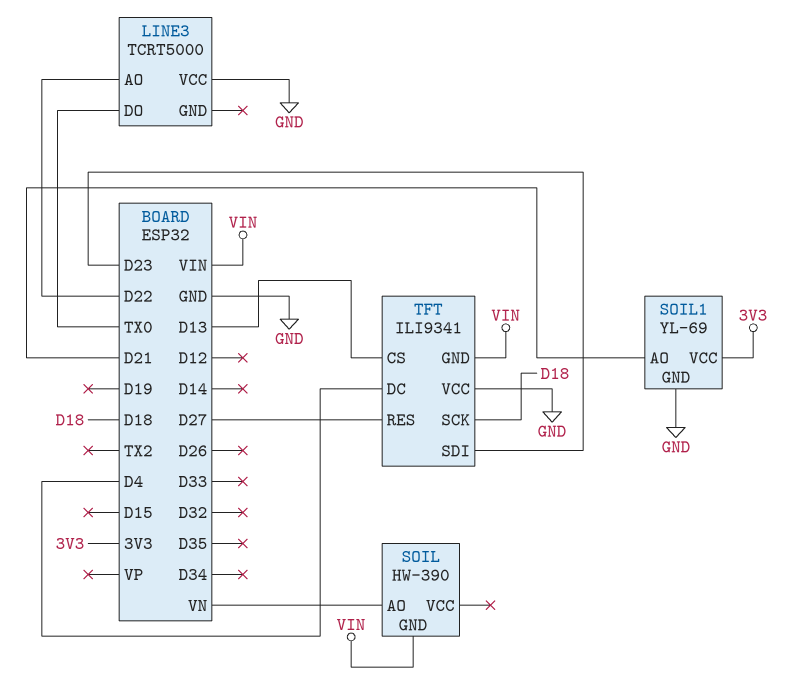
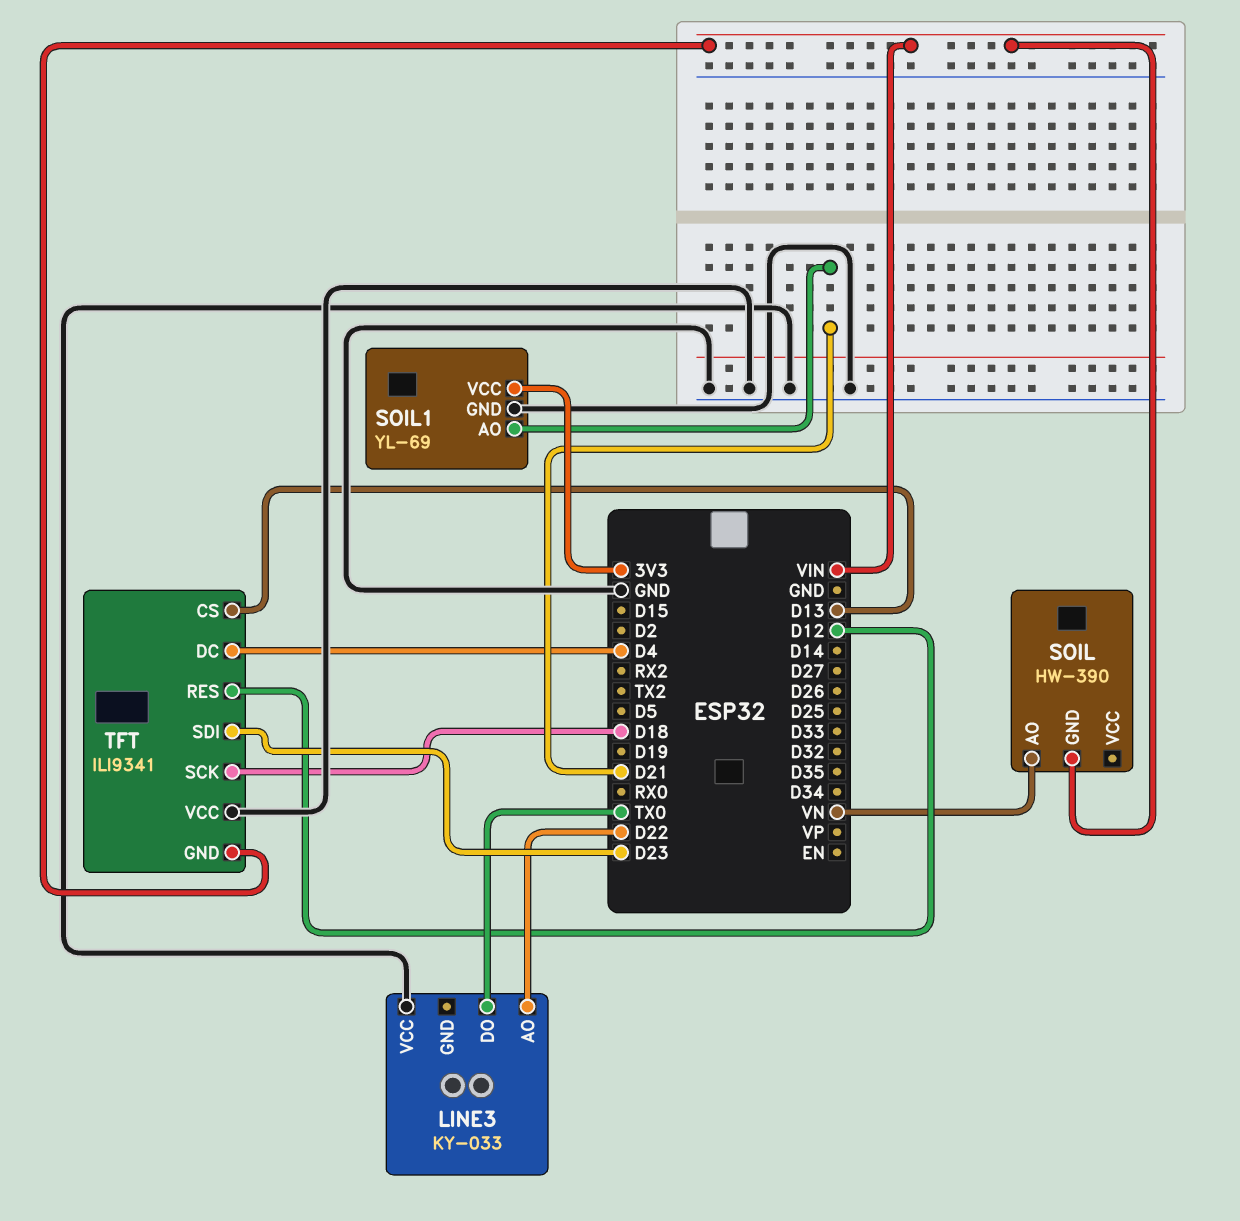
LINE3: TCRT5000 -> KY-033
TFT pin RES: D27 -> D12

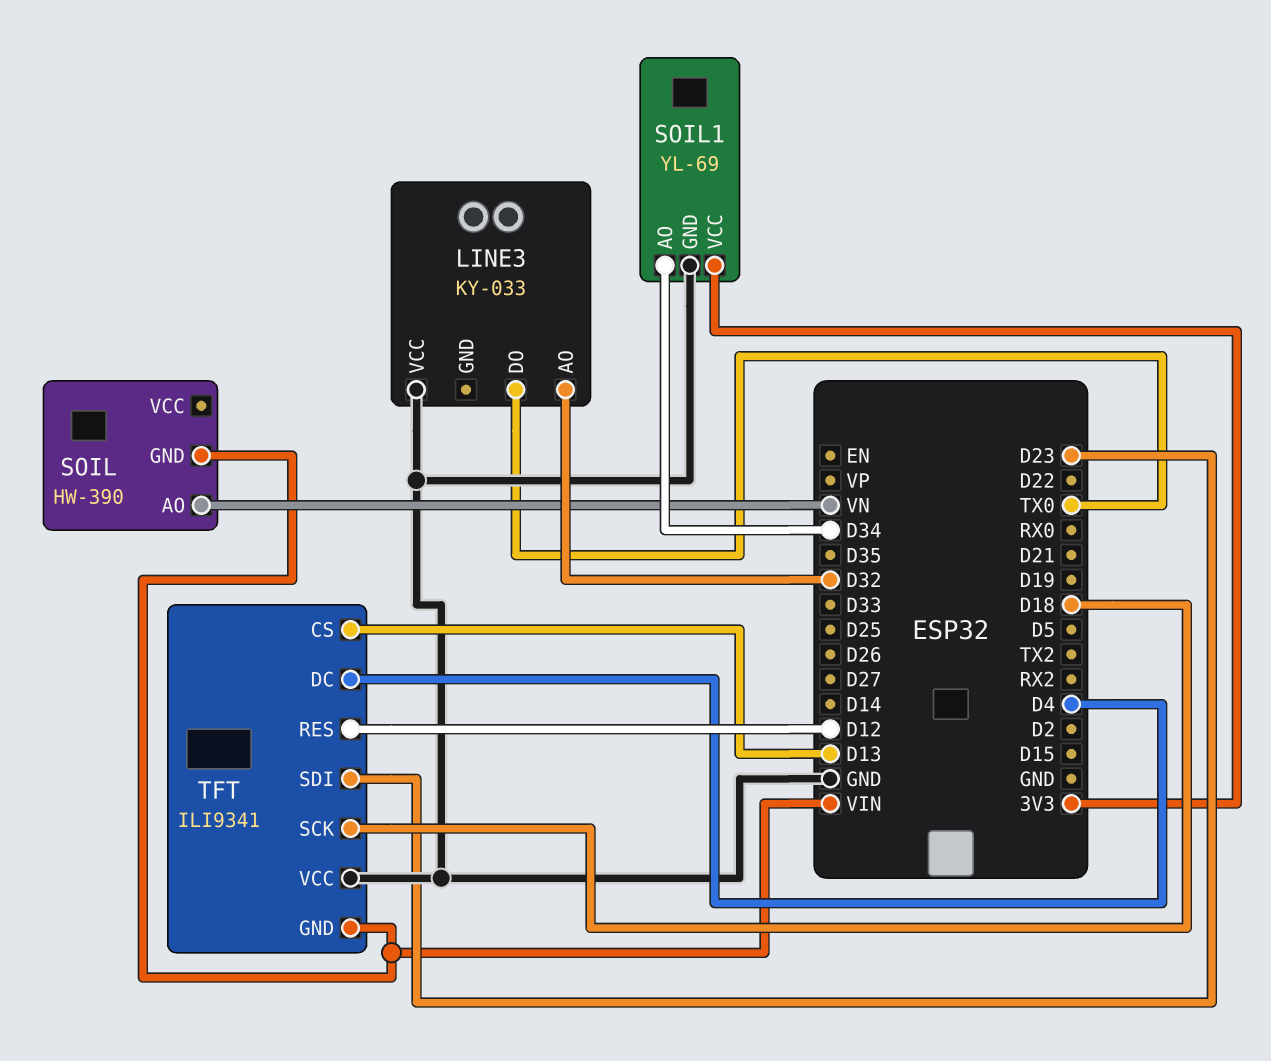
LINE3 pin AO: D22 -> D32
SOIL1 pin AO: D21 -> D34

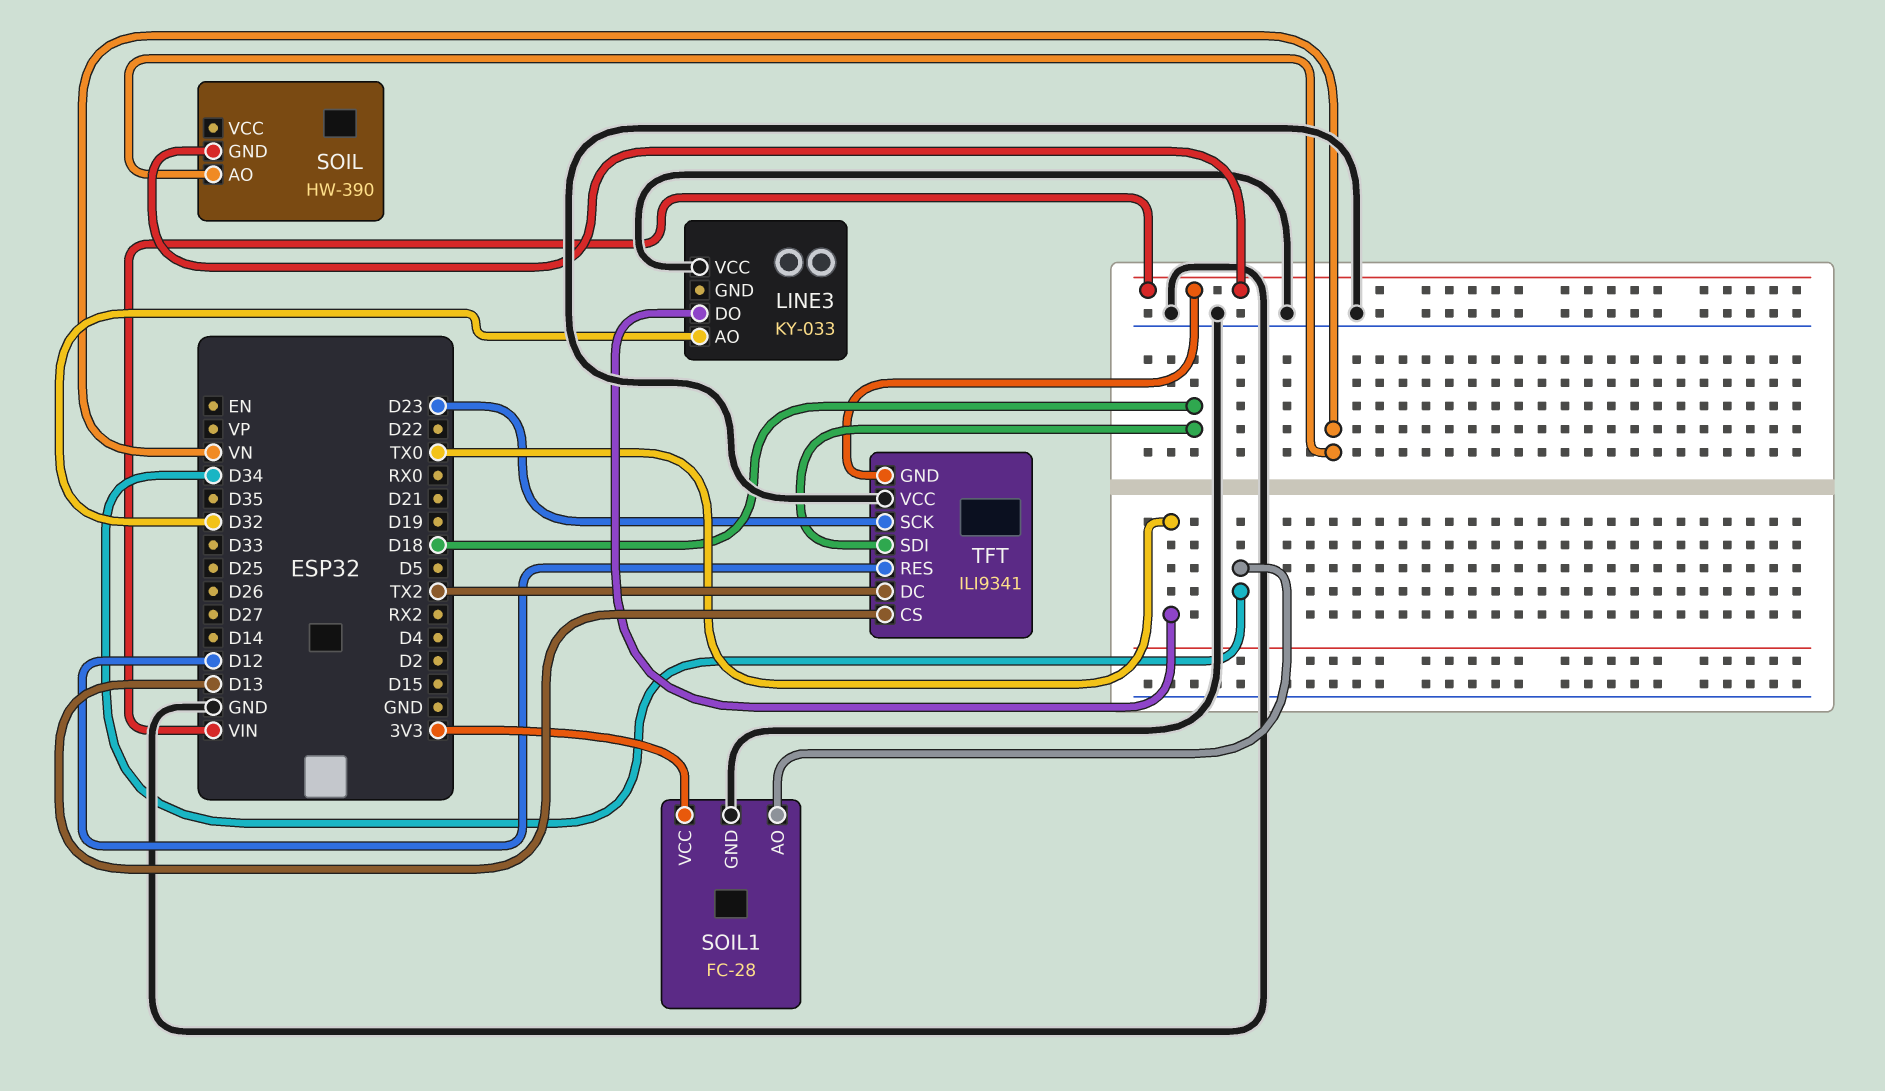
SOIL1: YL-69 -> FC-28
TFT pin DC: D4 -> TX2
TFT pin SCK: D18 -> D23
TFT pin SDI: D23 -> D18

